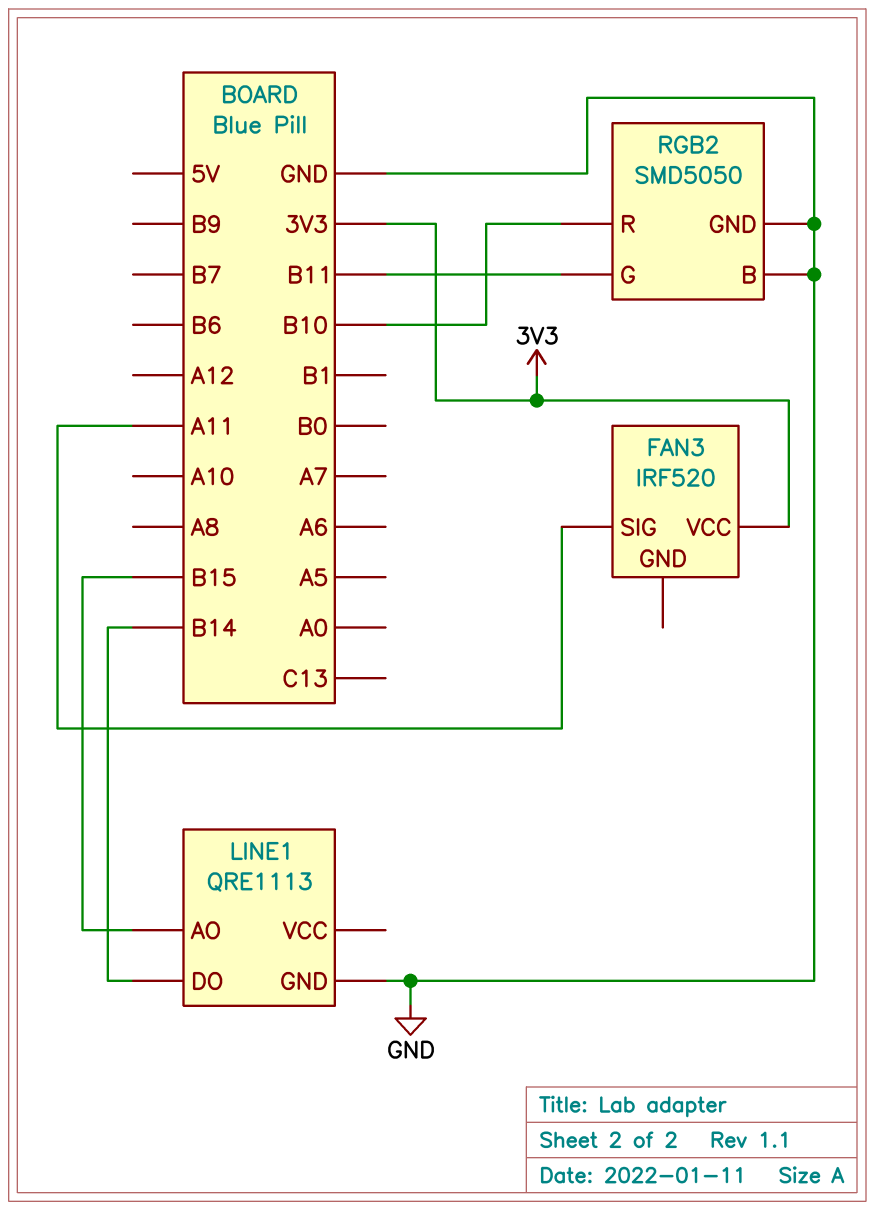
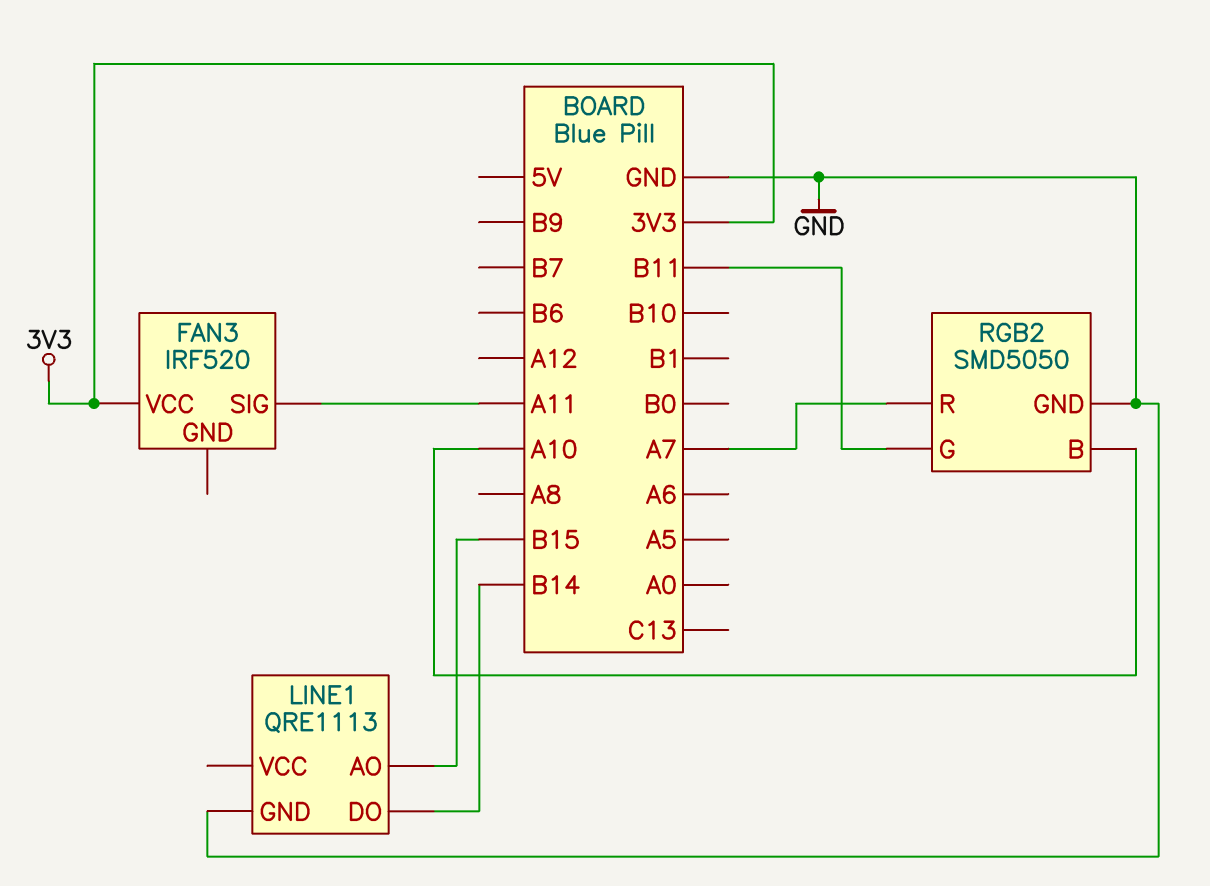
RGB2 pin B: GND -> A10
RGB2 pin R: B10 -> A7

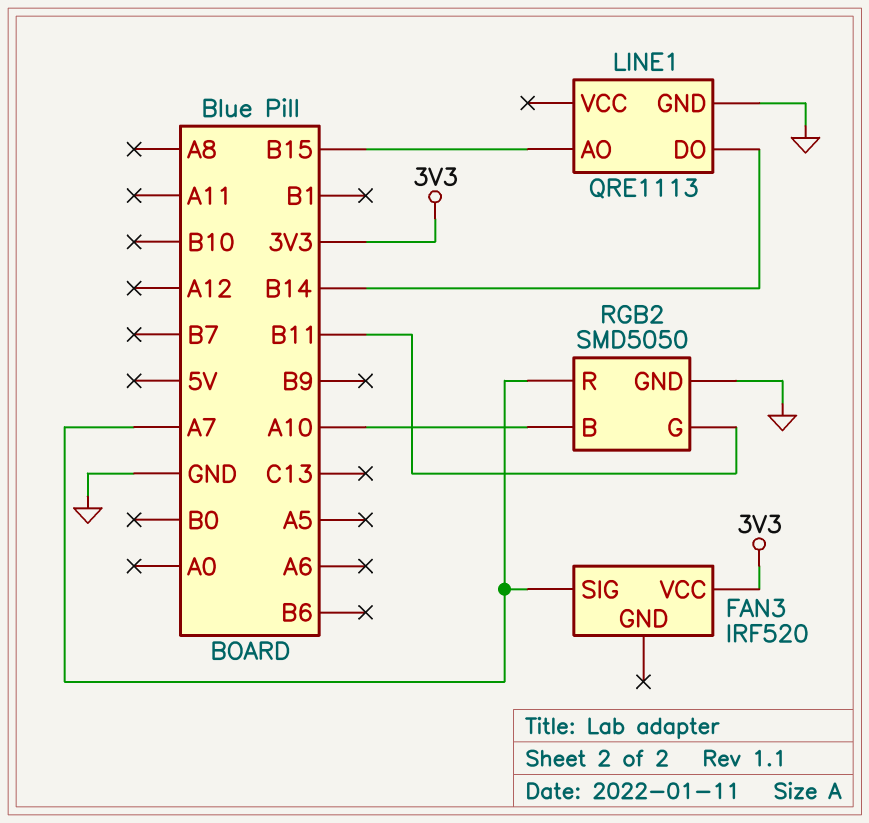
FAN3 pin SIG: A11 -> A7

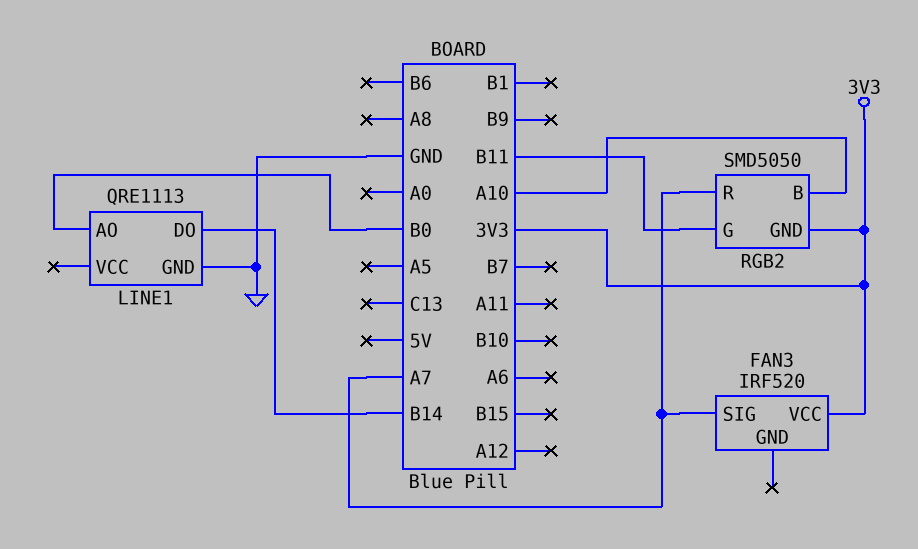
LINE1 pin AO: B15 -> B0
RGB2 pin GND: GND -> 3V3

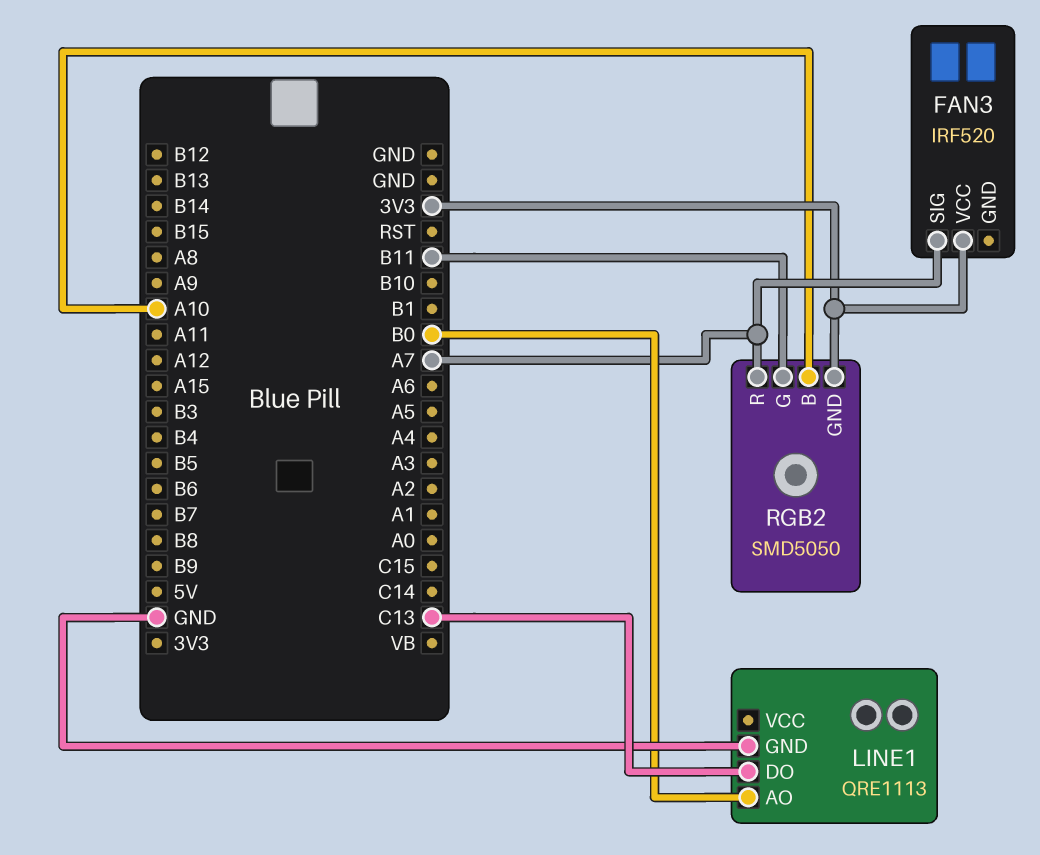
LINE1 pin DO: B14 -> C13

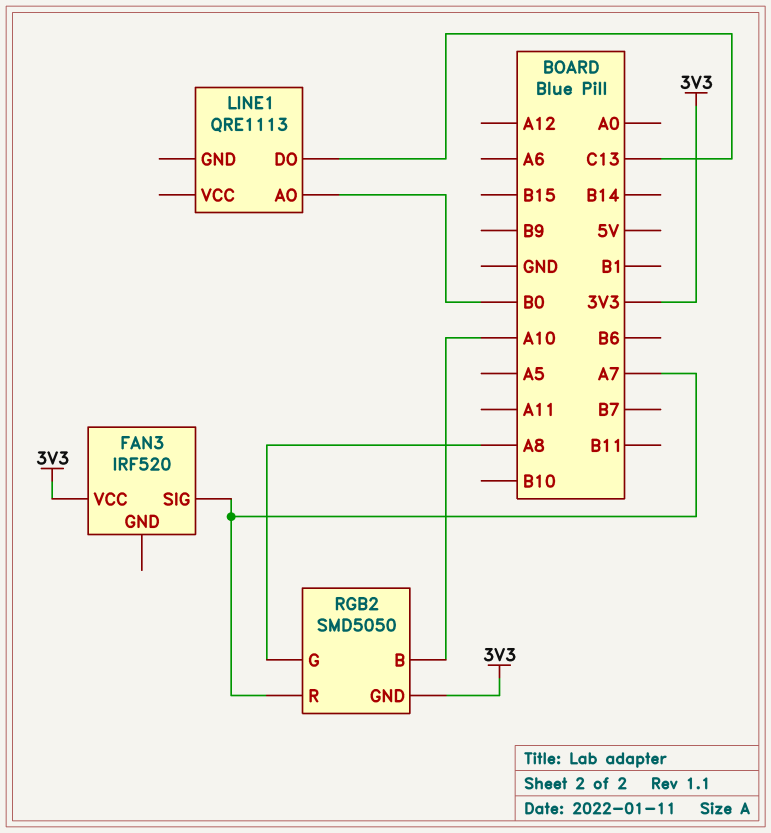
LINE1 pin GND: GND -> none
RGB2 pin G: B11 -> A8

